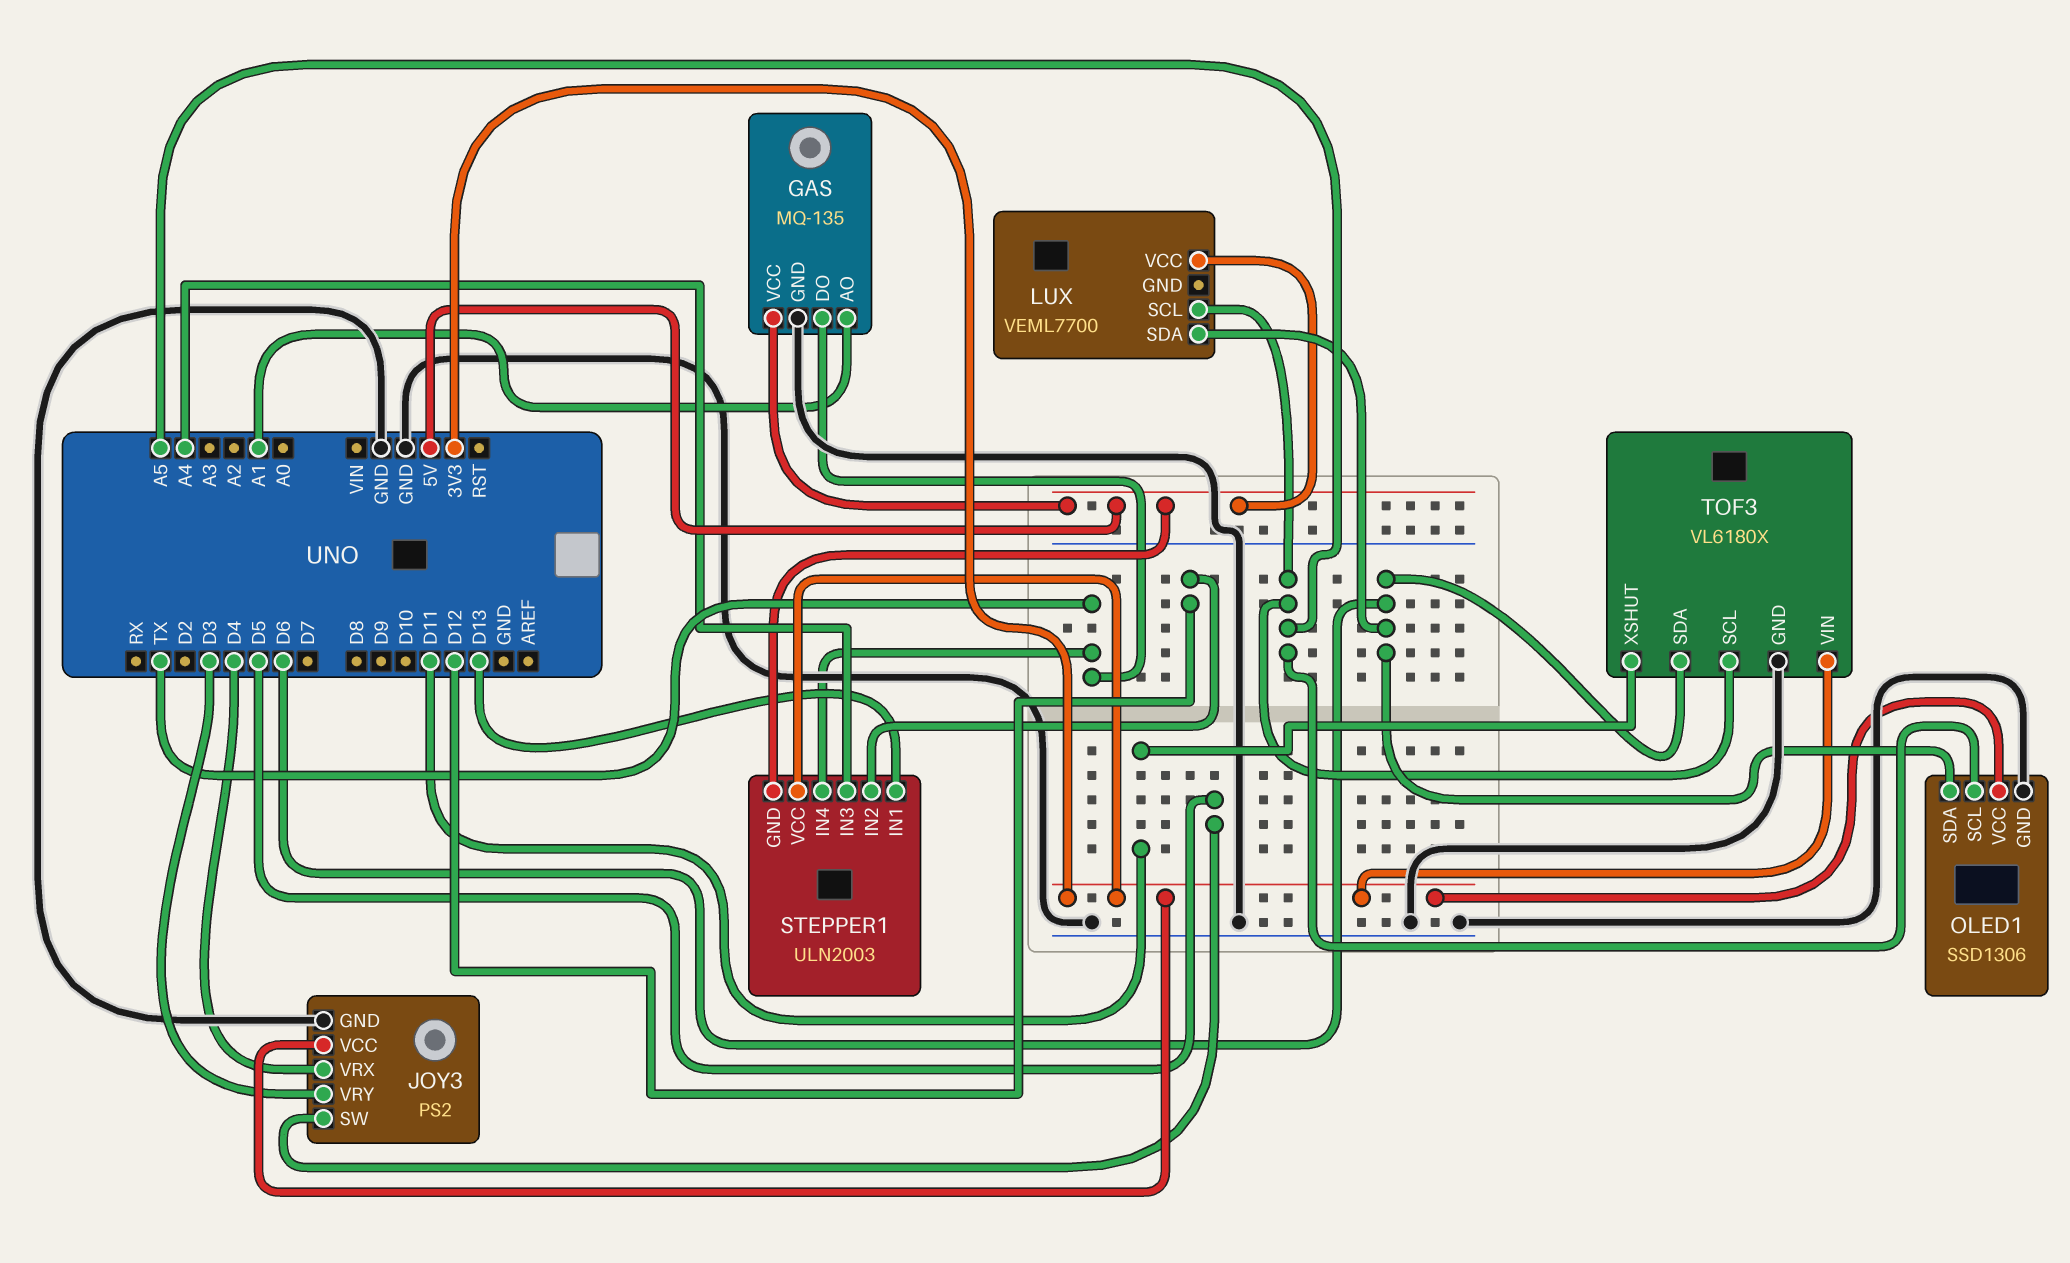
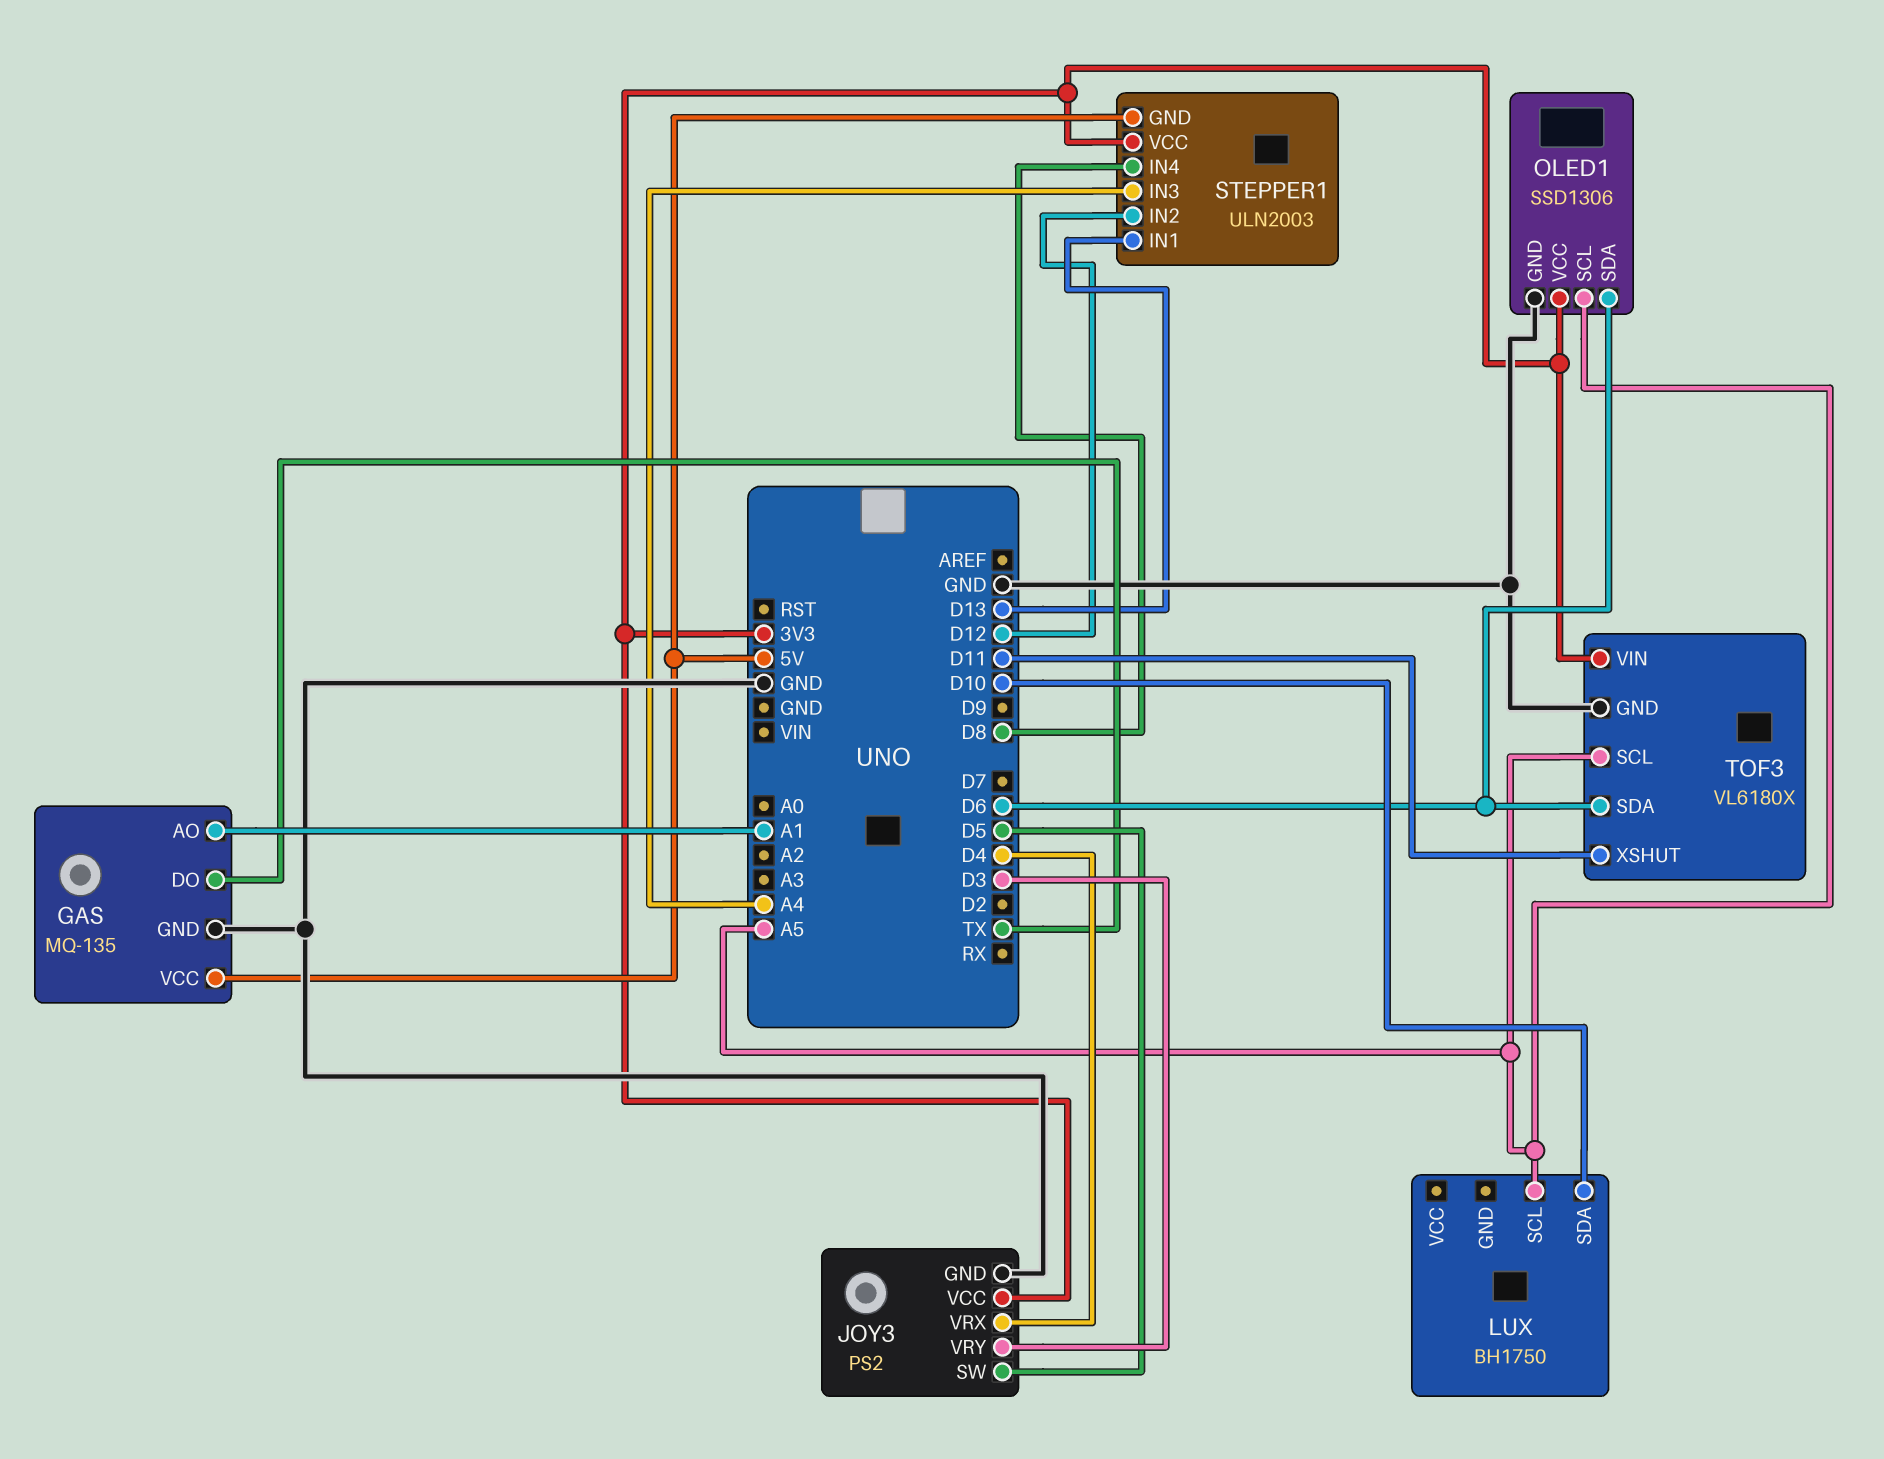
LUX: VEML7700 -> BH1750
LUX pin SDA: D6 -> D10
LUX pin VCC: 5V -> none
STEPPER1 pin IN4: TX -> D8

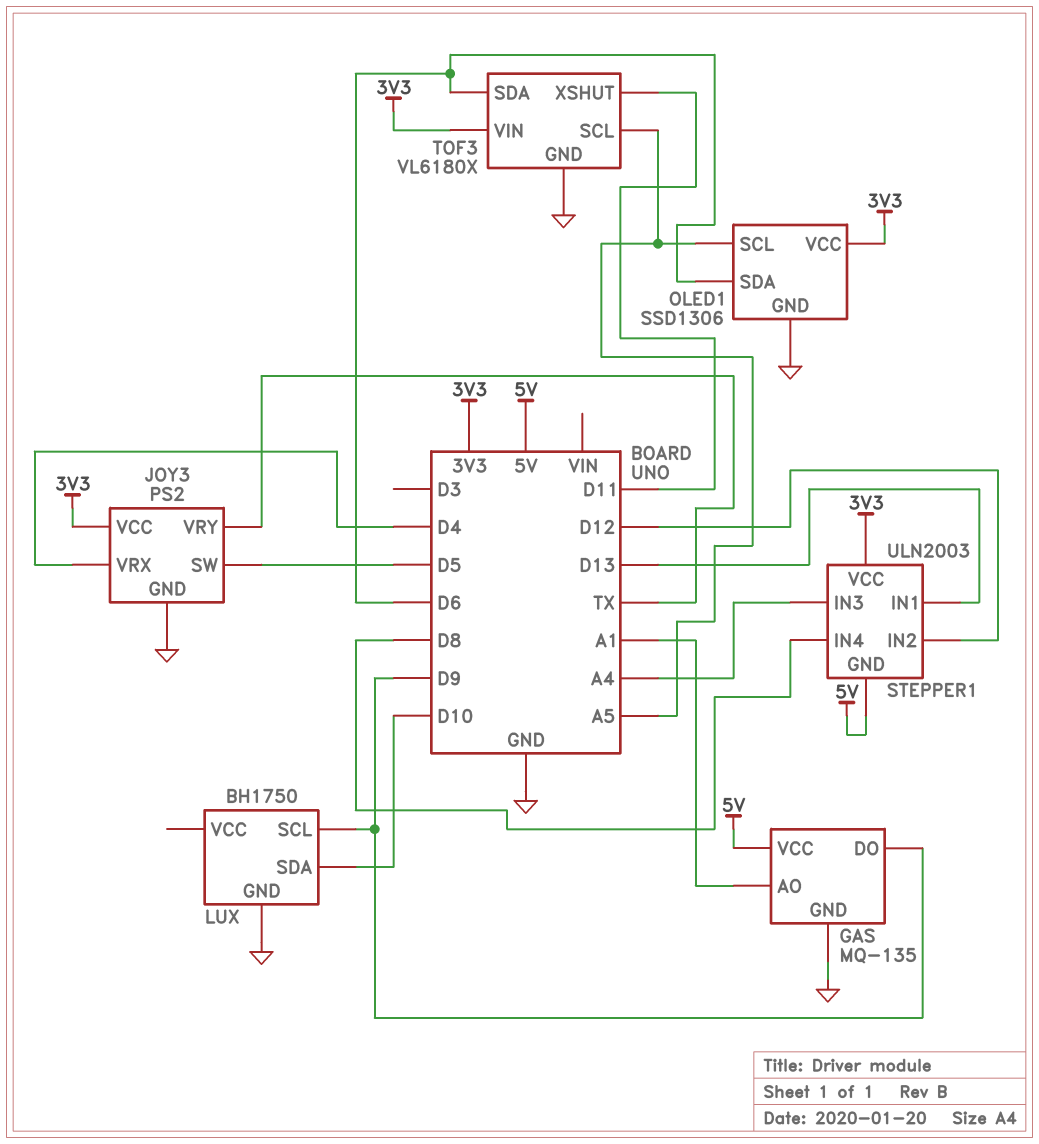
GAS pin DO: TX -> D9
JOY3 pin VRY: D3 -> TX
LUX pin GND: none -> GND
LUX pin SCL: A5 -> D9

